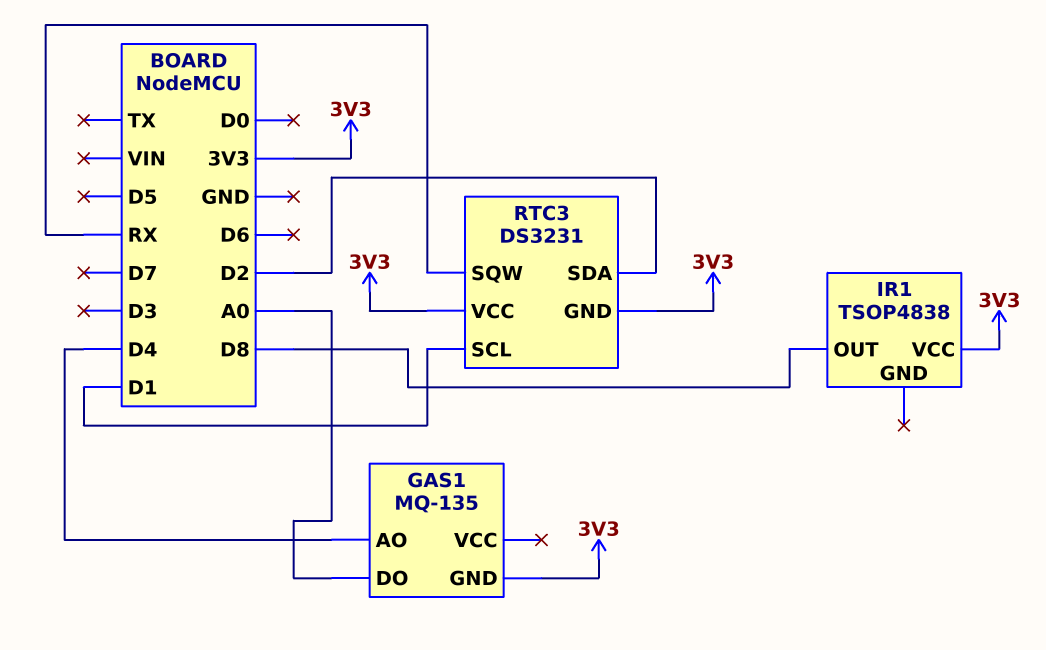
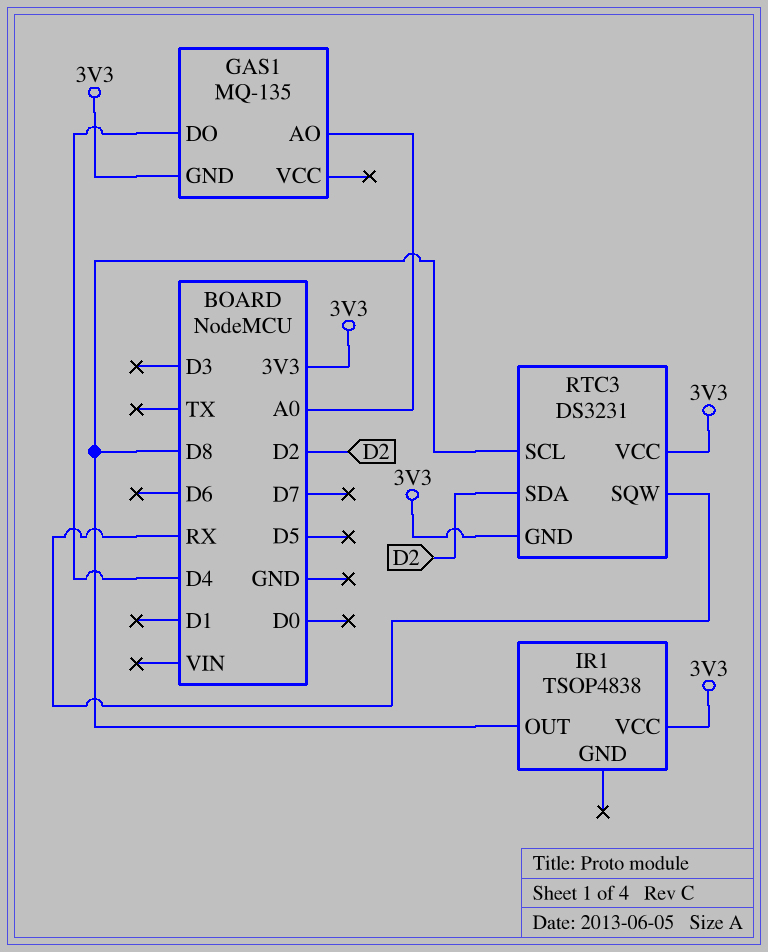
GAS1 pin AO: D4 -> A0
GAS1 pin DO: A0 -> D4
RTC3 pin SCL: D1 -> D8

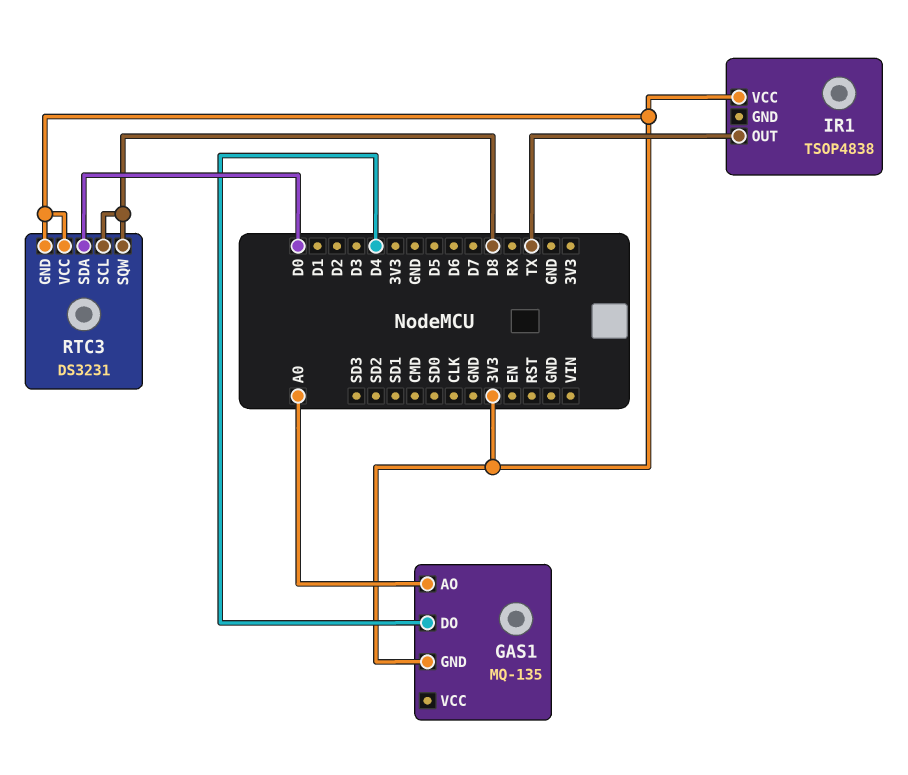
IR1 pin OUT: D8 -> TX
RTC3 pin SDA: D2 -> D0
RTC3 pin SQW: RX -> D8

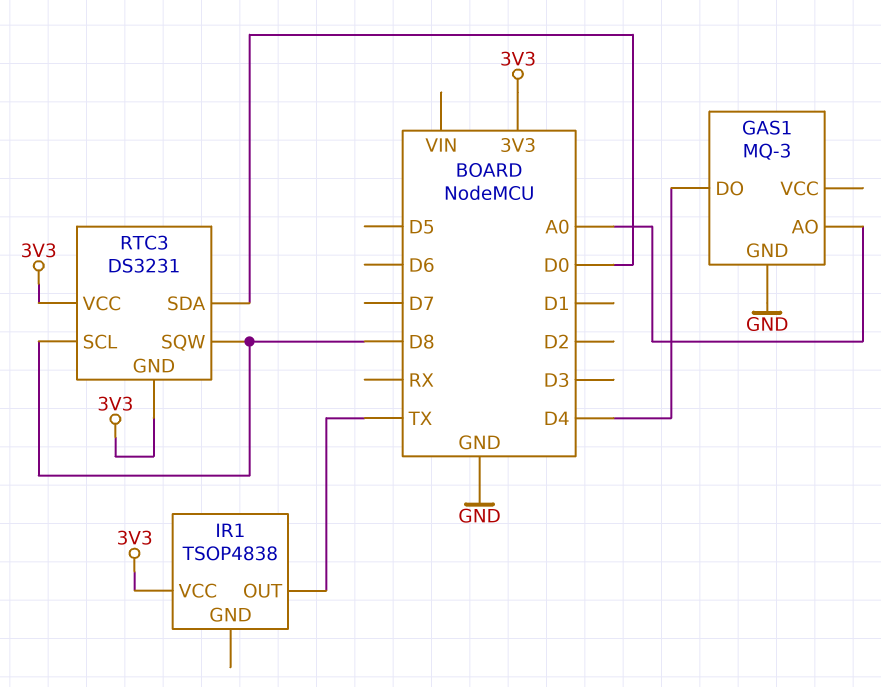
GAS1: MQ-135 -> MQ-3
GAS1 pin GND: 3V3 -> GND

